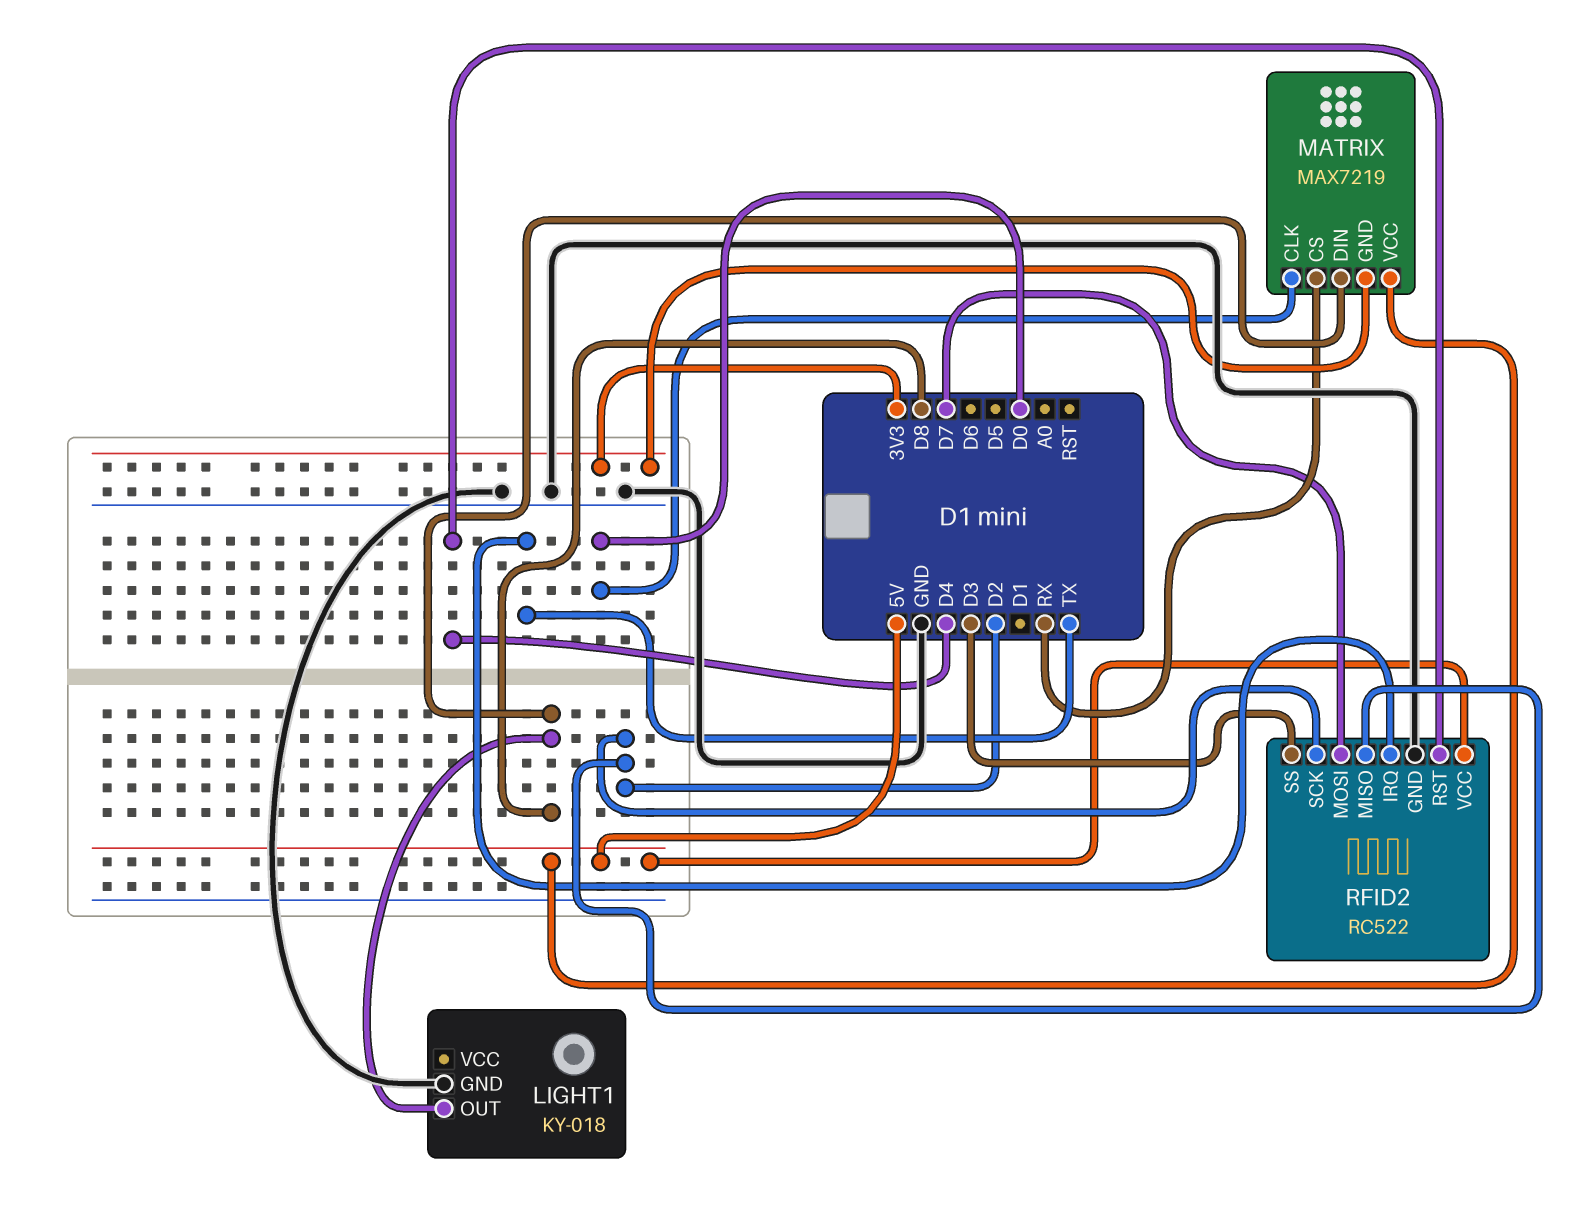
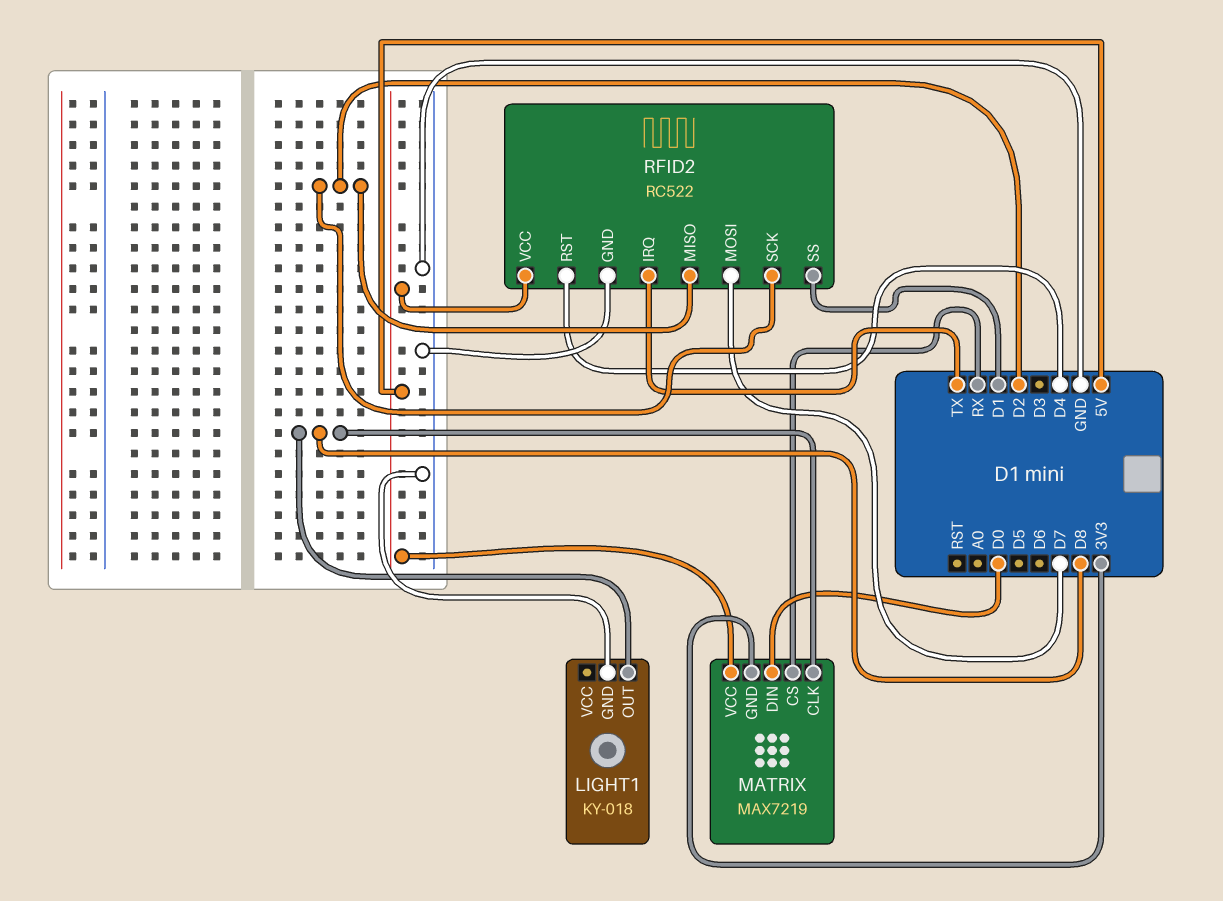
MATRIX pin CLK: D0 -> D8
MATRIX pin DIN: D8 -> D0
RFID2 pin SS: D3 -> D1

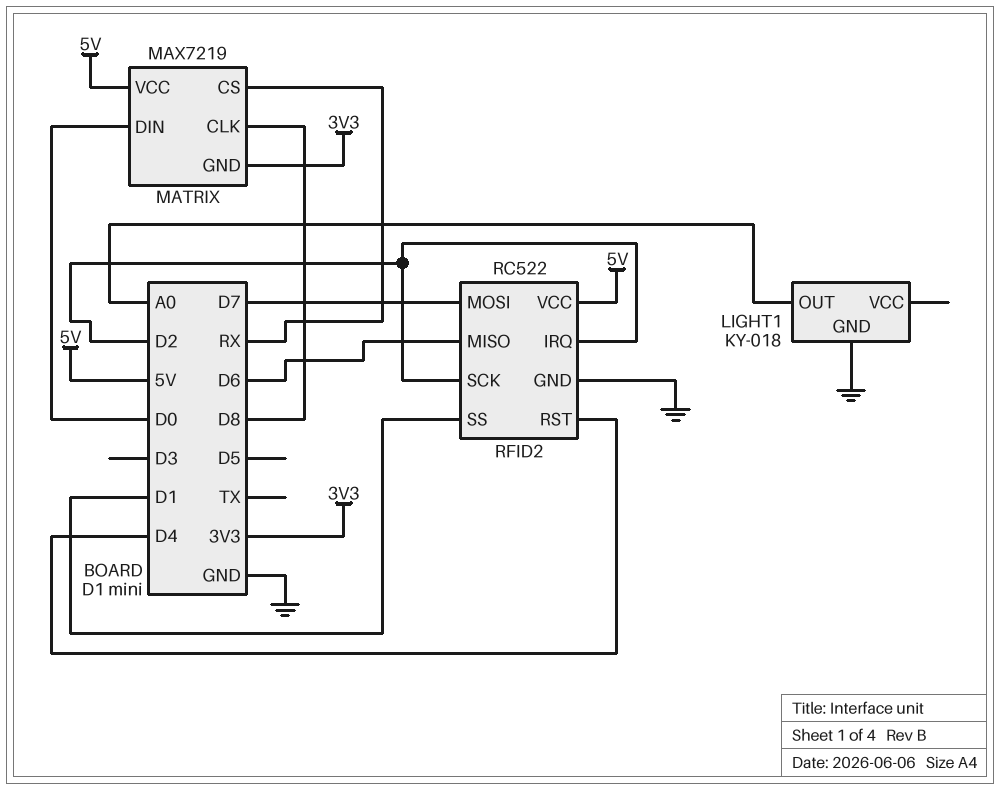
LIGHT1 pin OUT: D8 -> A0
RFID2 pin IRQ: TX -> D2
RFID2 pin MISO: D2 -> D6

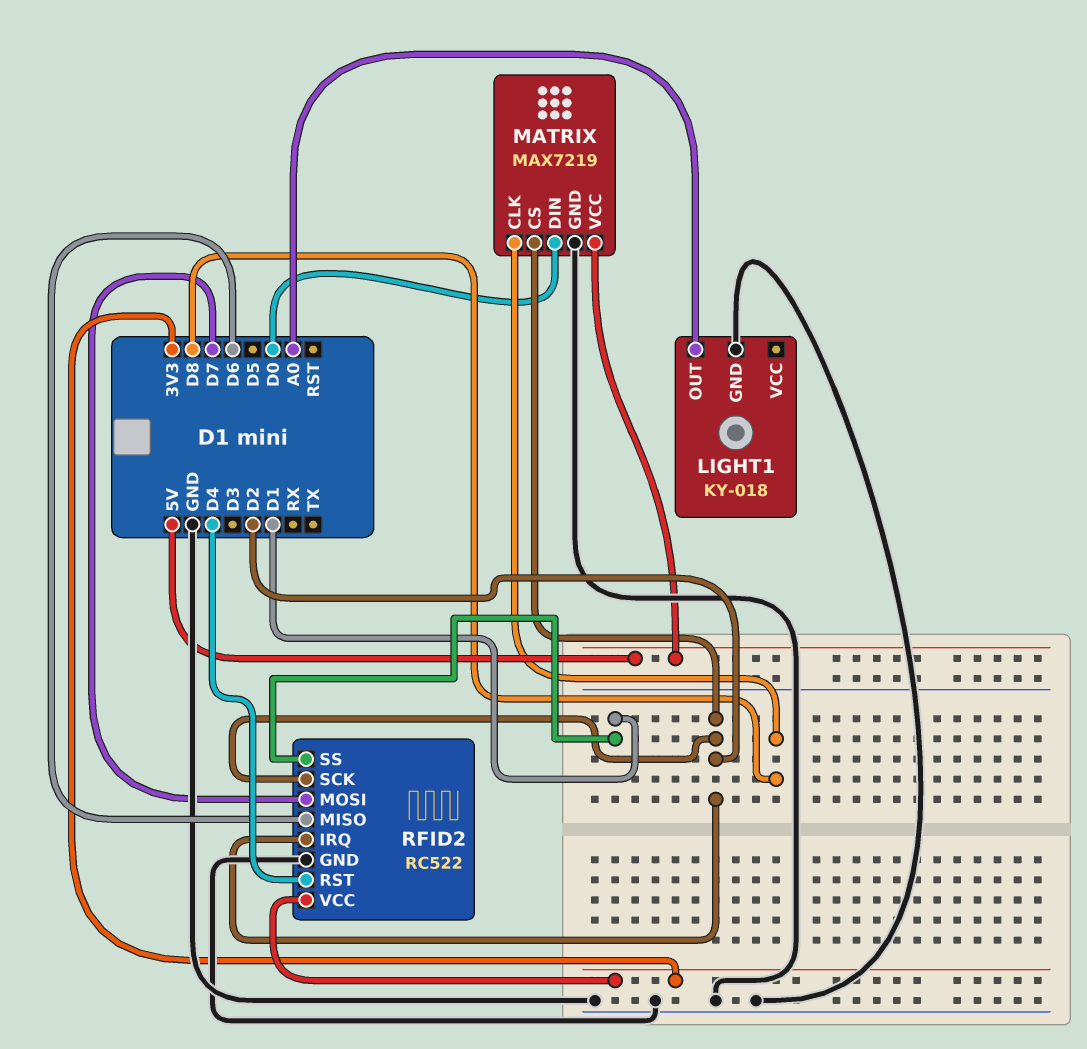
MATRIX pin CS: RX -> D2
MATRIX pin GND: 3V3 -> GND
RFID2 pin VCC: 5V -> 3V3

